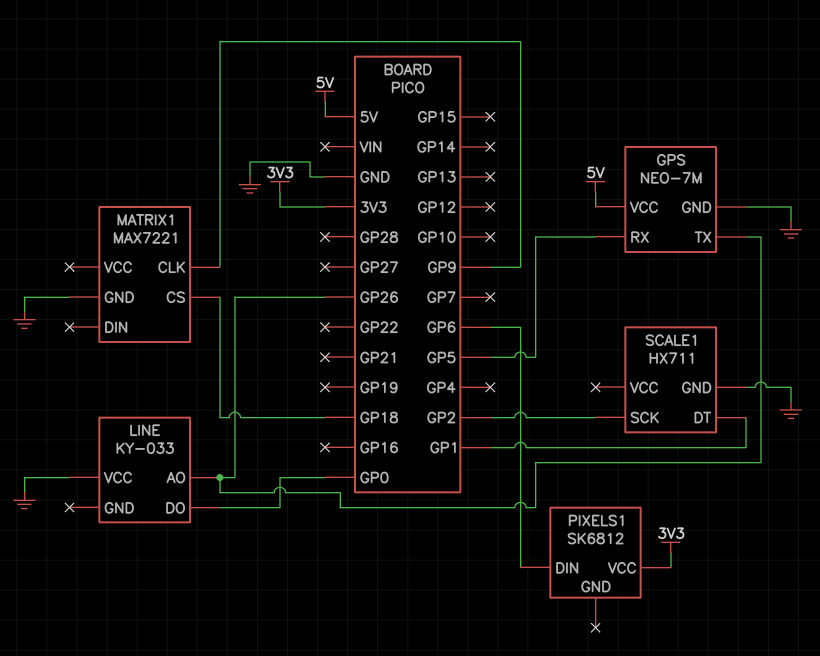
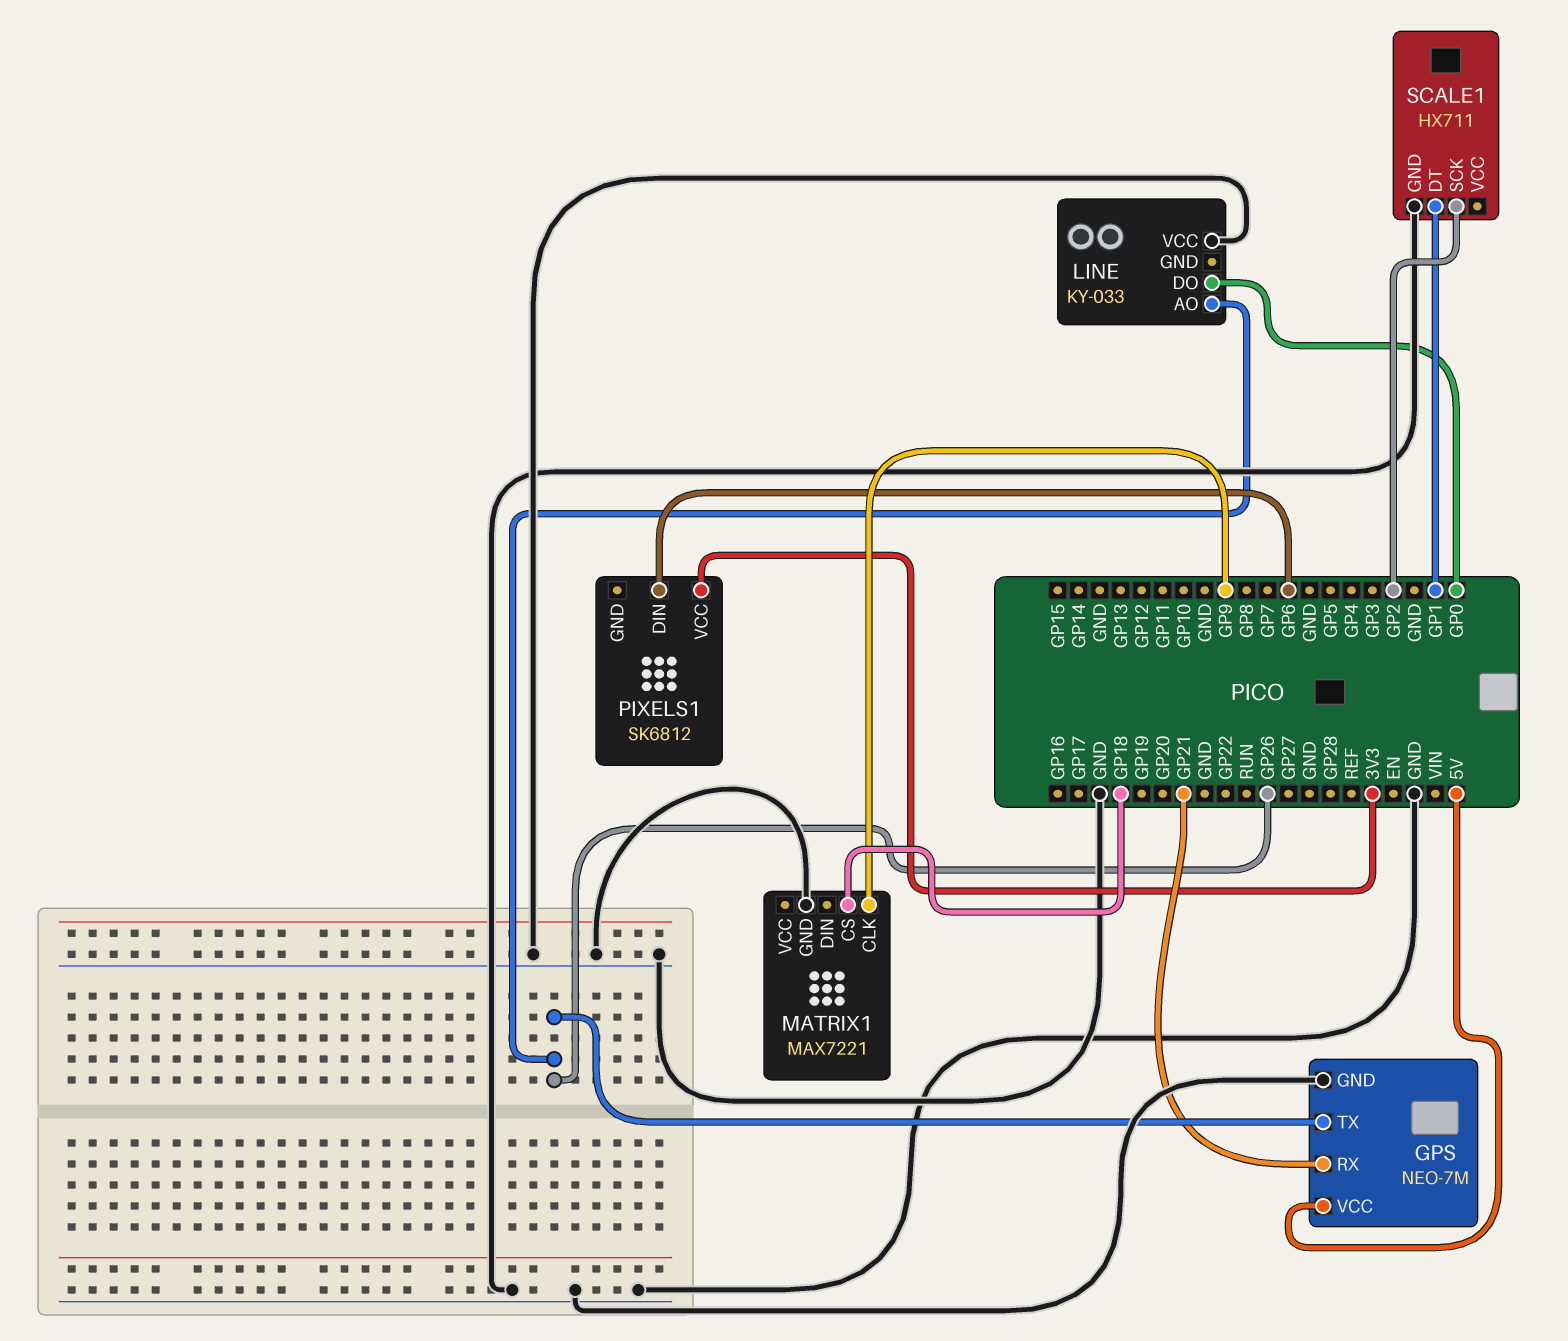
GPS pin RX: GP5 -> GP21

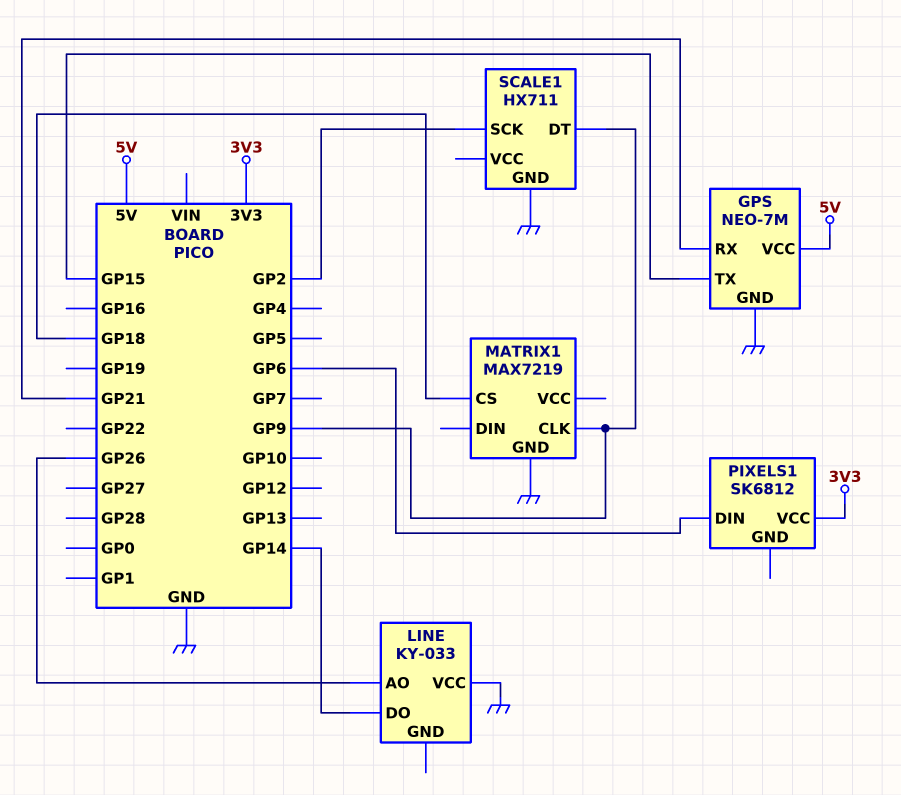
GPS pin TX: GP26 -> GP15
LINE pin DO: GP0 -> GP14
MATRIX1: MAX7221 -> MAX7219
SCALE1 pin DT: GP1 -> GP9

